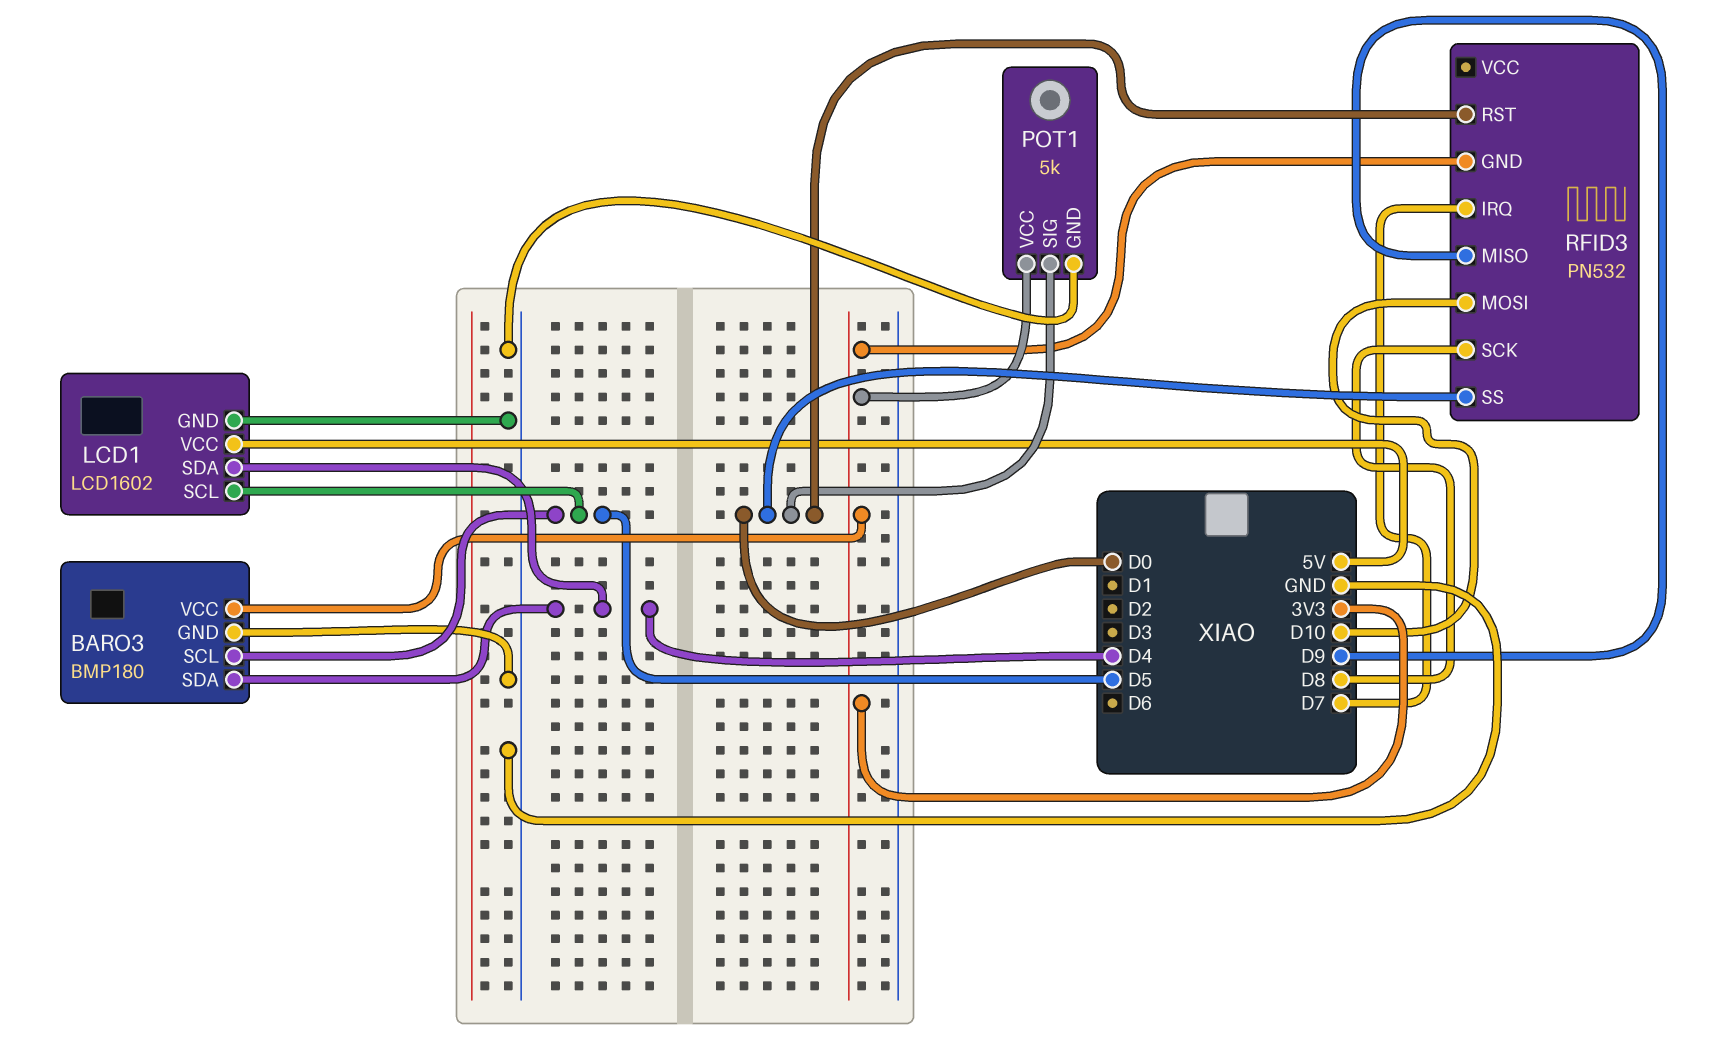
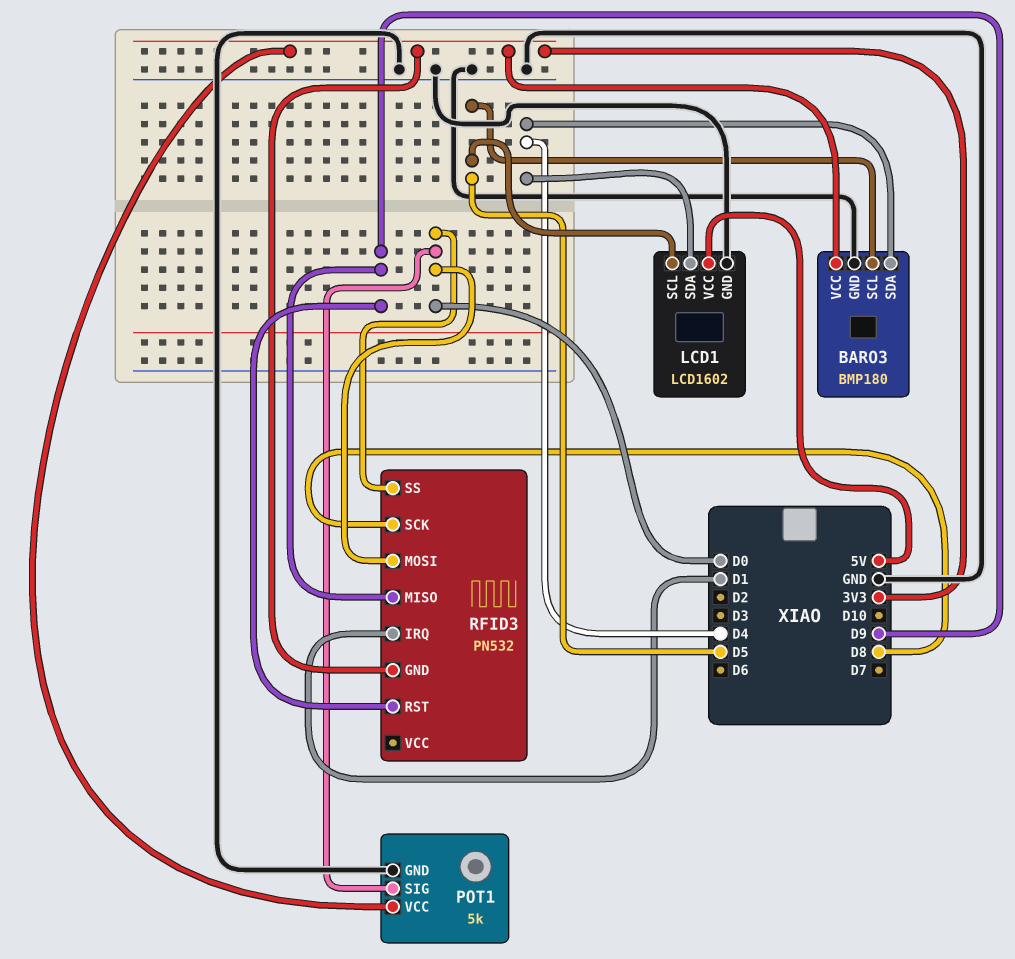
RFID3 pin IRQ: D7 -> D1
RFID3 pin MOSI: D10 -> D0
RFID3 pin RST: D0 -> D9

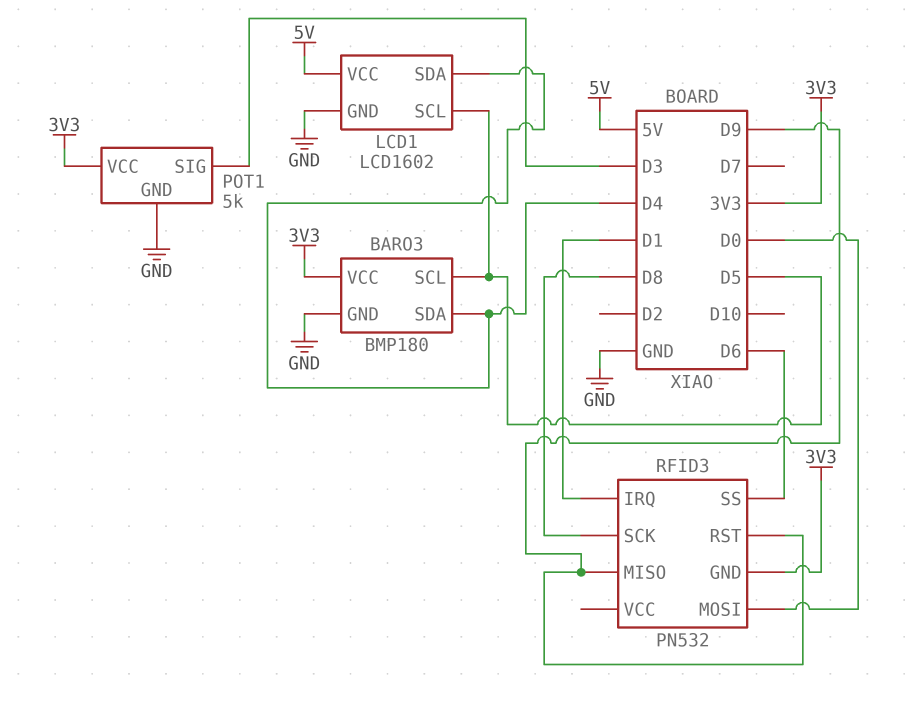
POT1 pin SIG: D0 -> D3
RFID3 pin SS: D0 -> D6

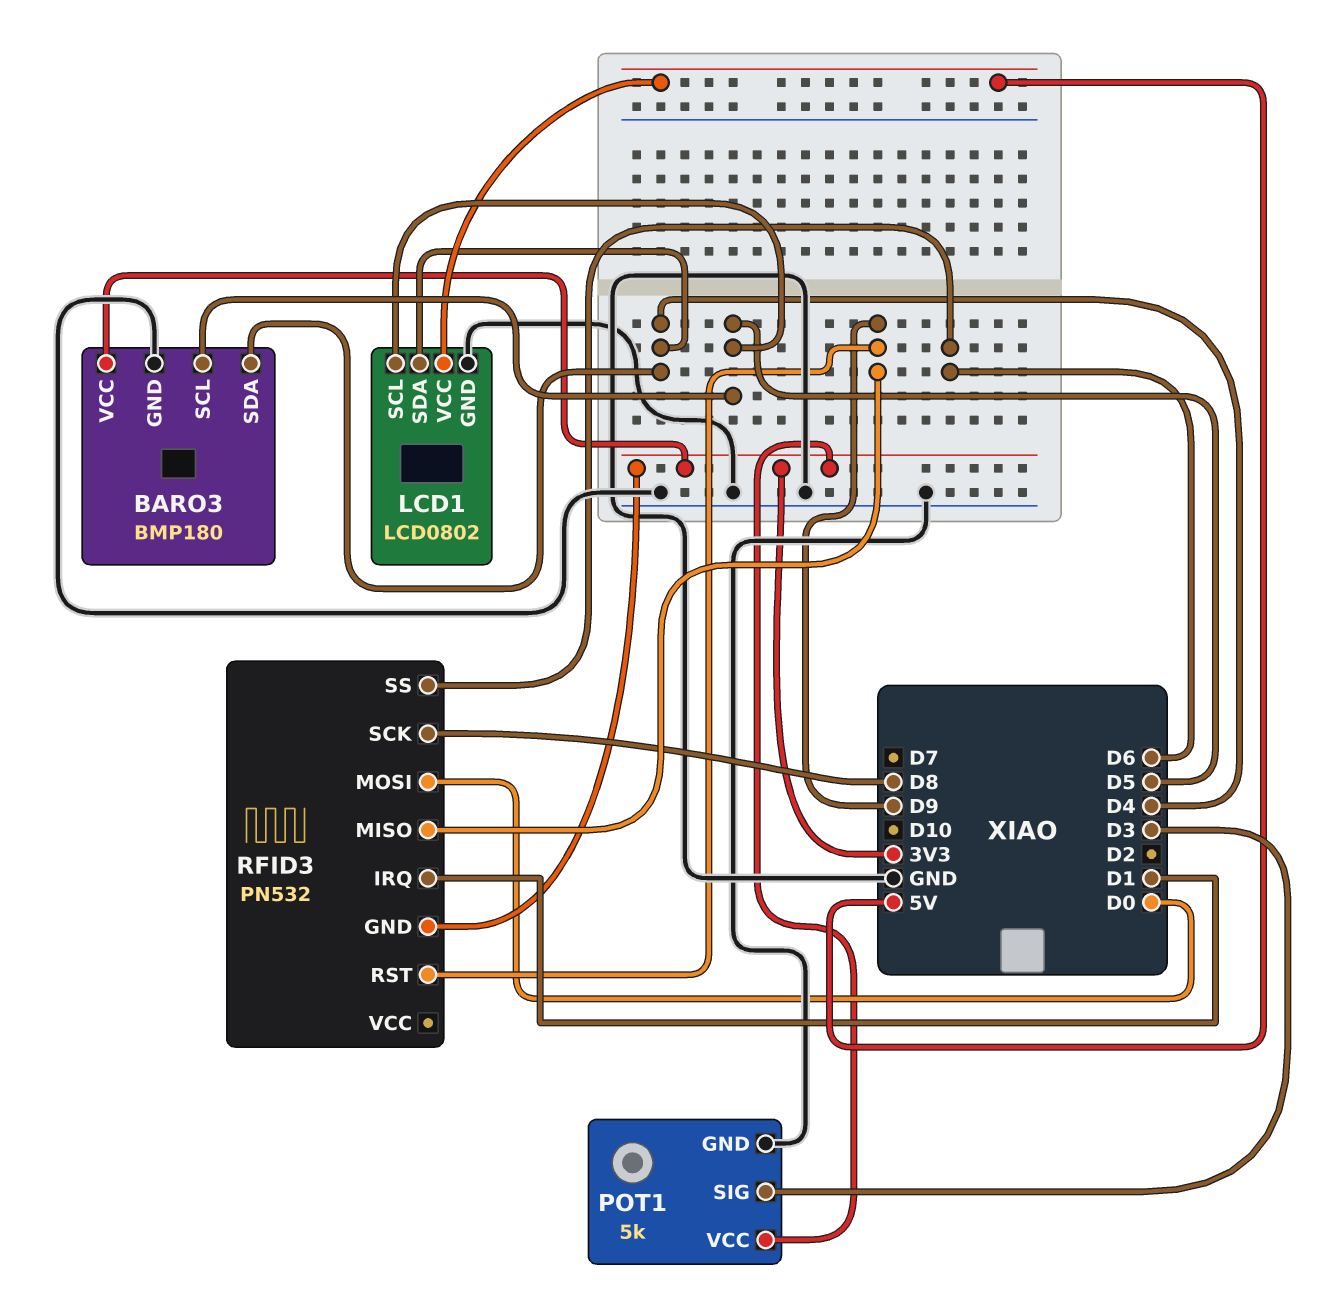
LCD1: LCD1602 -> LCD0802

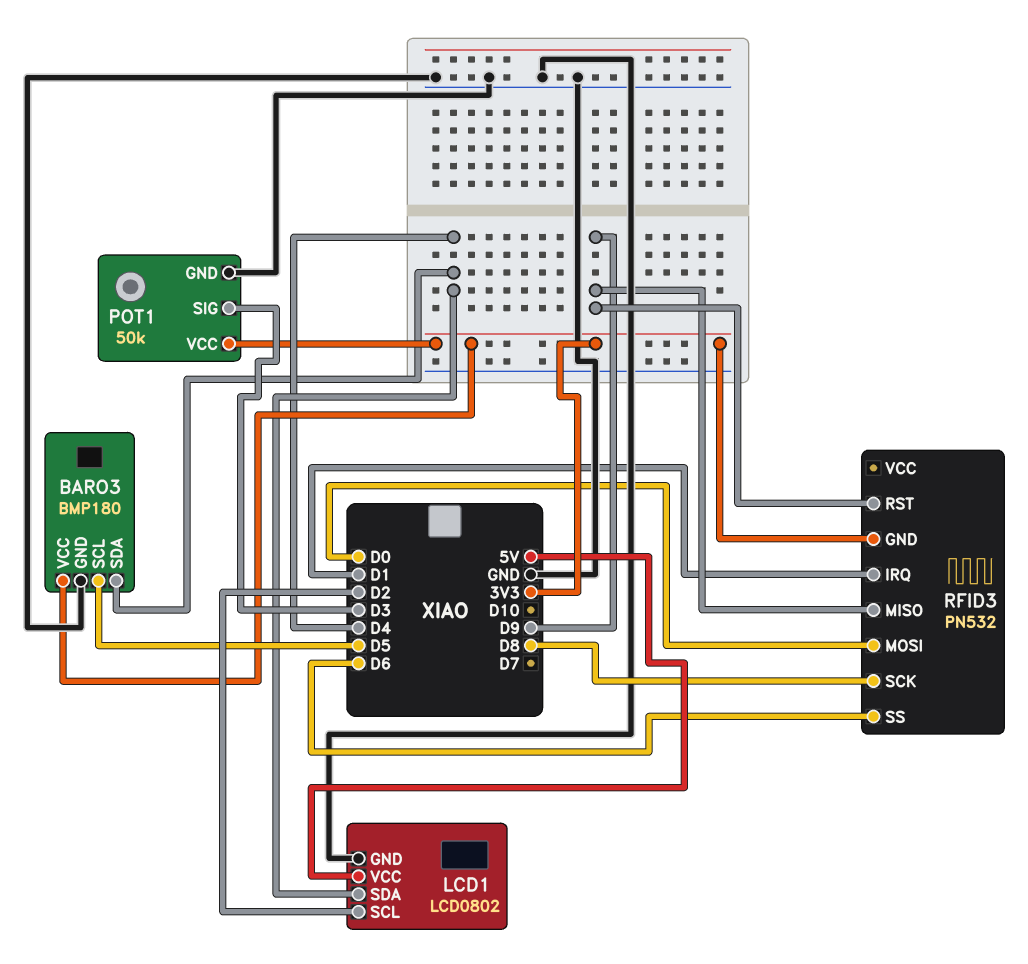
LCD1 pin SCL: D5 -> D2
POT1: 5k -> 50k

